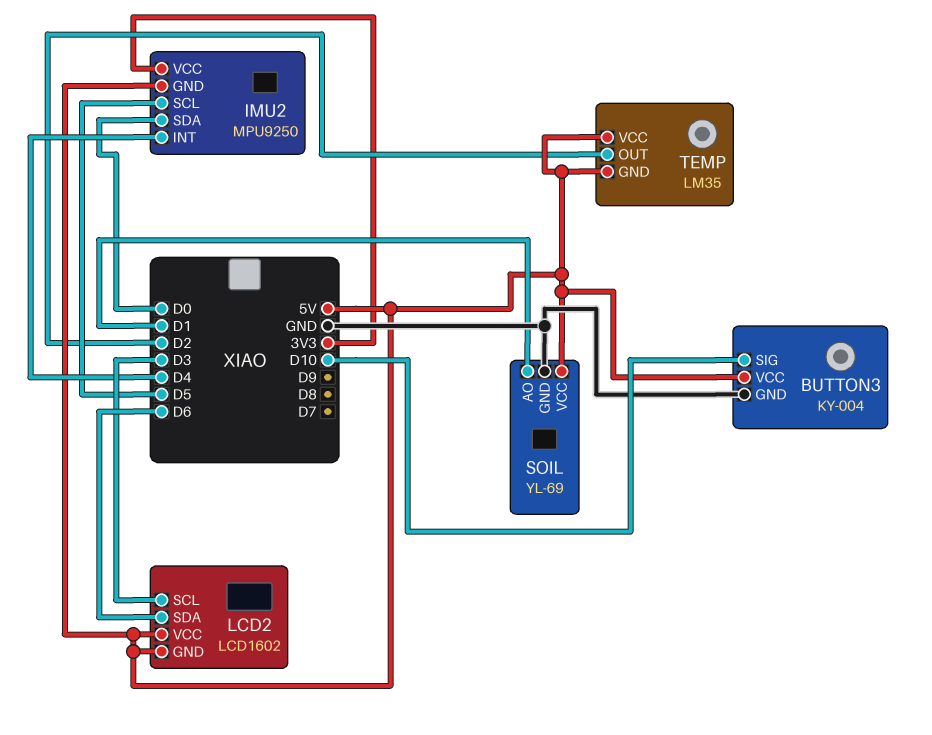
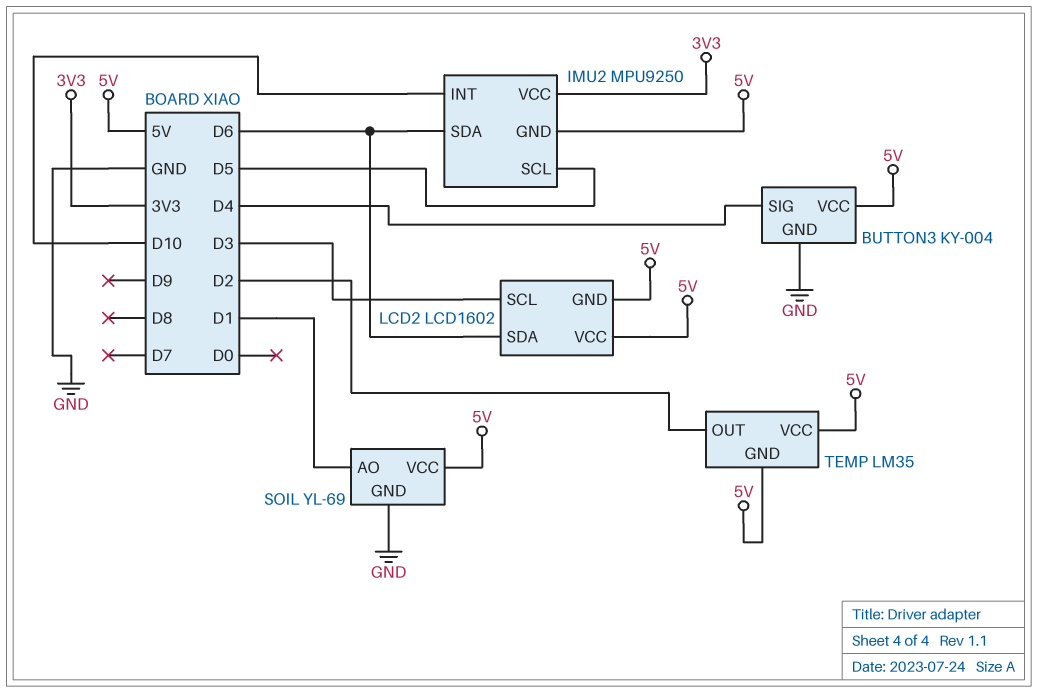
BUTTON3 pin SIG: D10 -> D4
IMU2 pin INT: D4 -> D10
IMU2 pin SDA: D0 -> D6

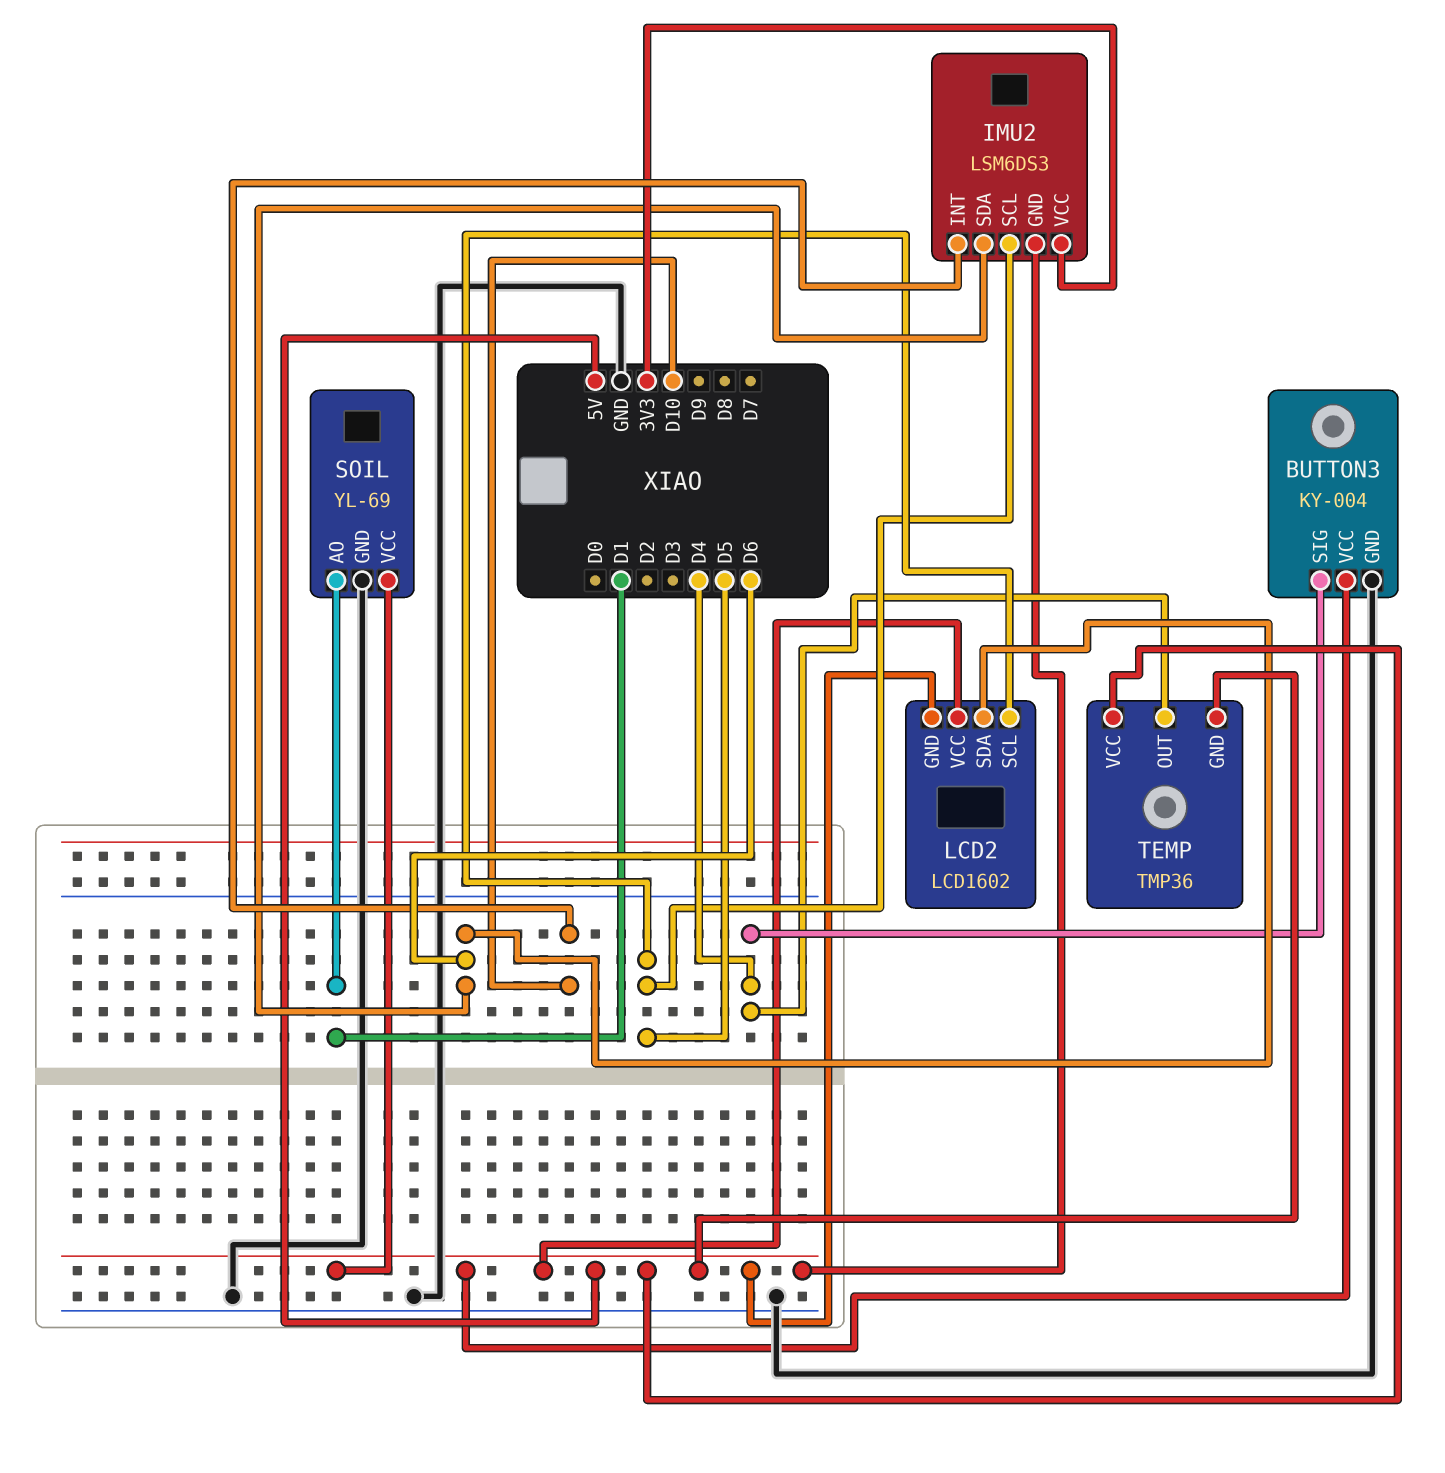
IMU2: MPU9250 -> LSM6DS3
LCD2 pin SCL: D3 -> D5
TEMP: LM35 -> TMP36
TEMP pin OUT: D2 -> D4

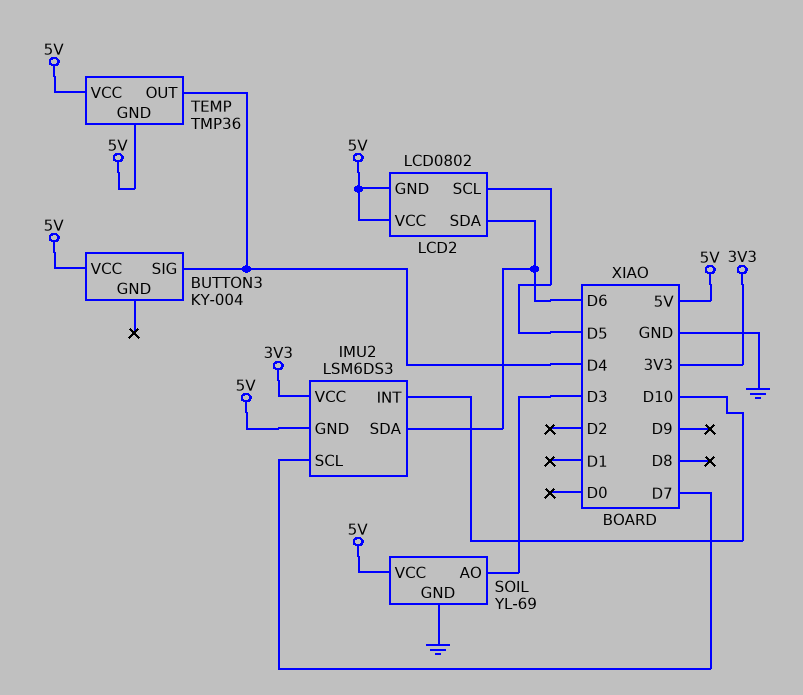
BUTTON3 pin GND: GND -> none
IMU2 pin SCL: D5 -> D7
LCD2: LCD1602 -> LCD0802
SOIL pin AO: D1 -> D3

